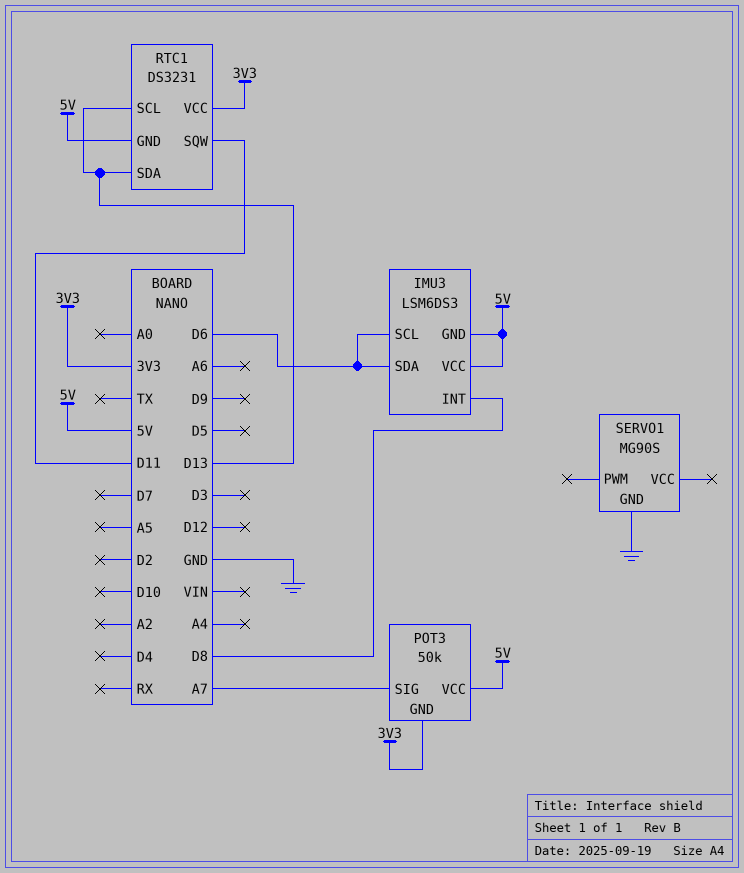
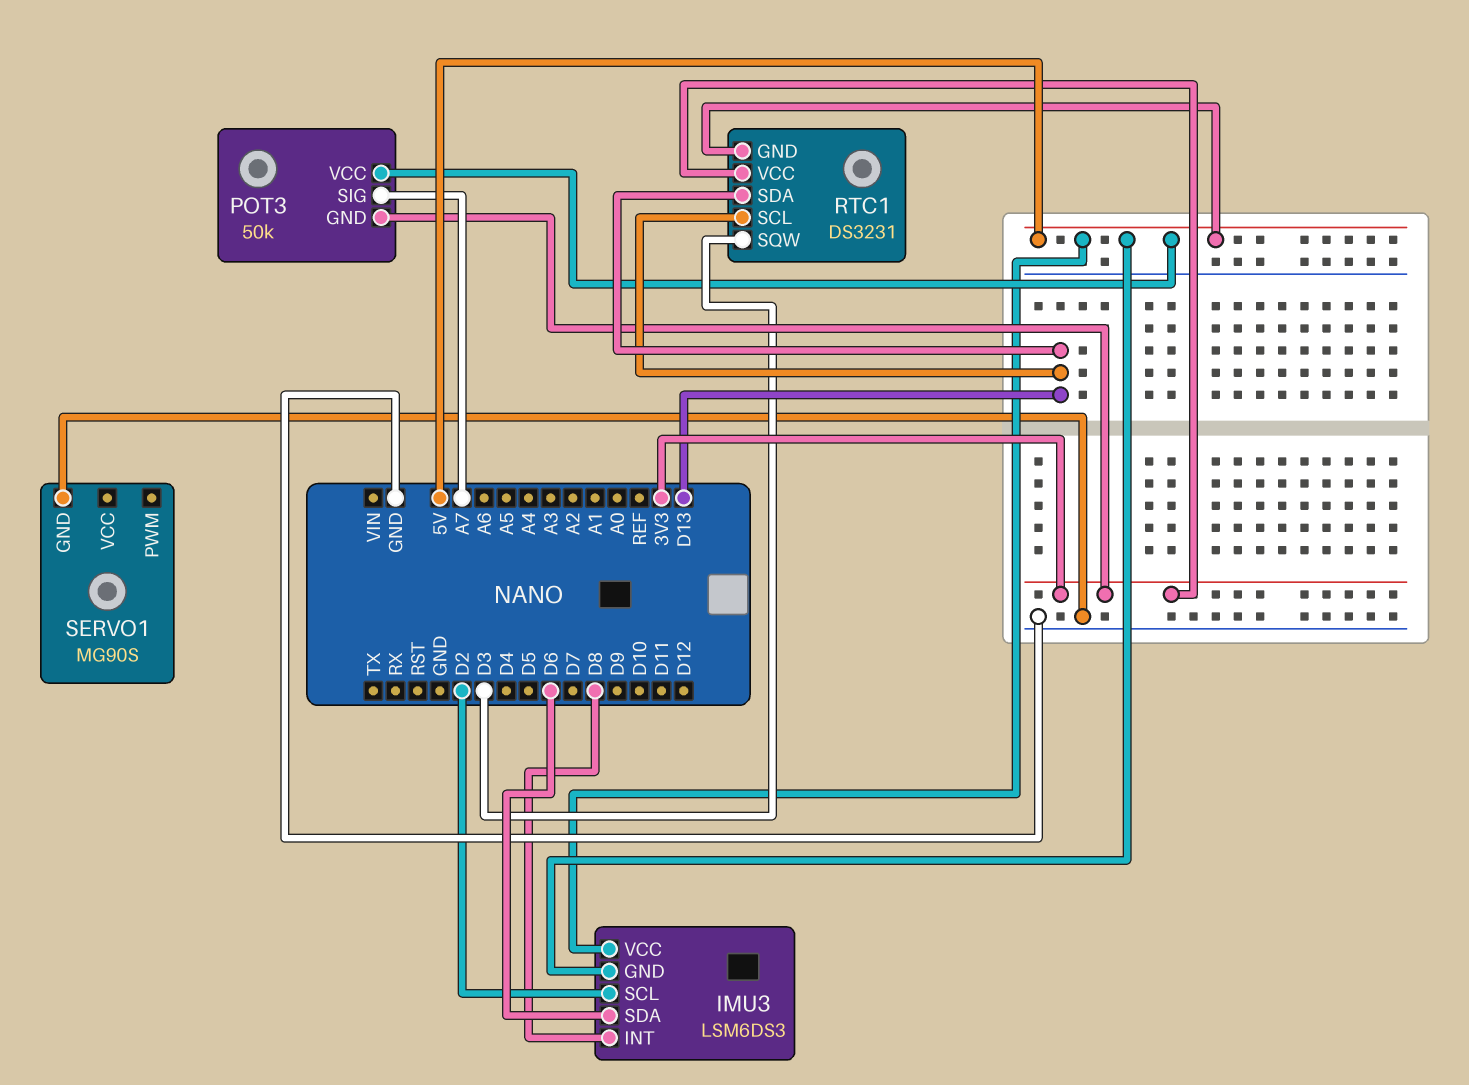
IMU3 pin SCL: D6 -> D2
RTC1 pin SQW: D11 -> D3

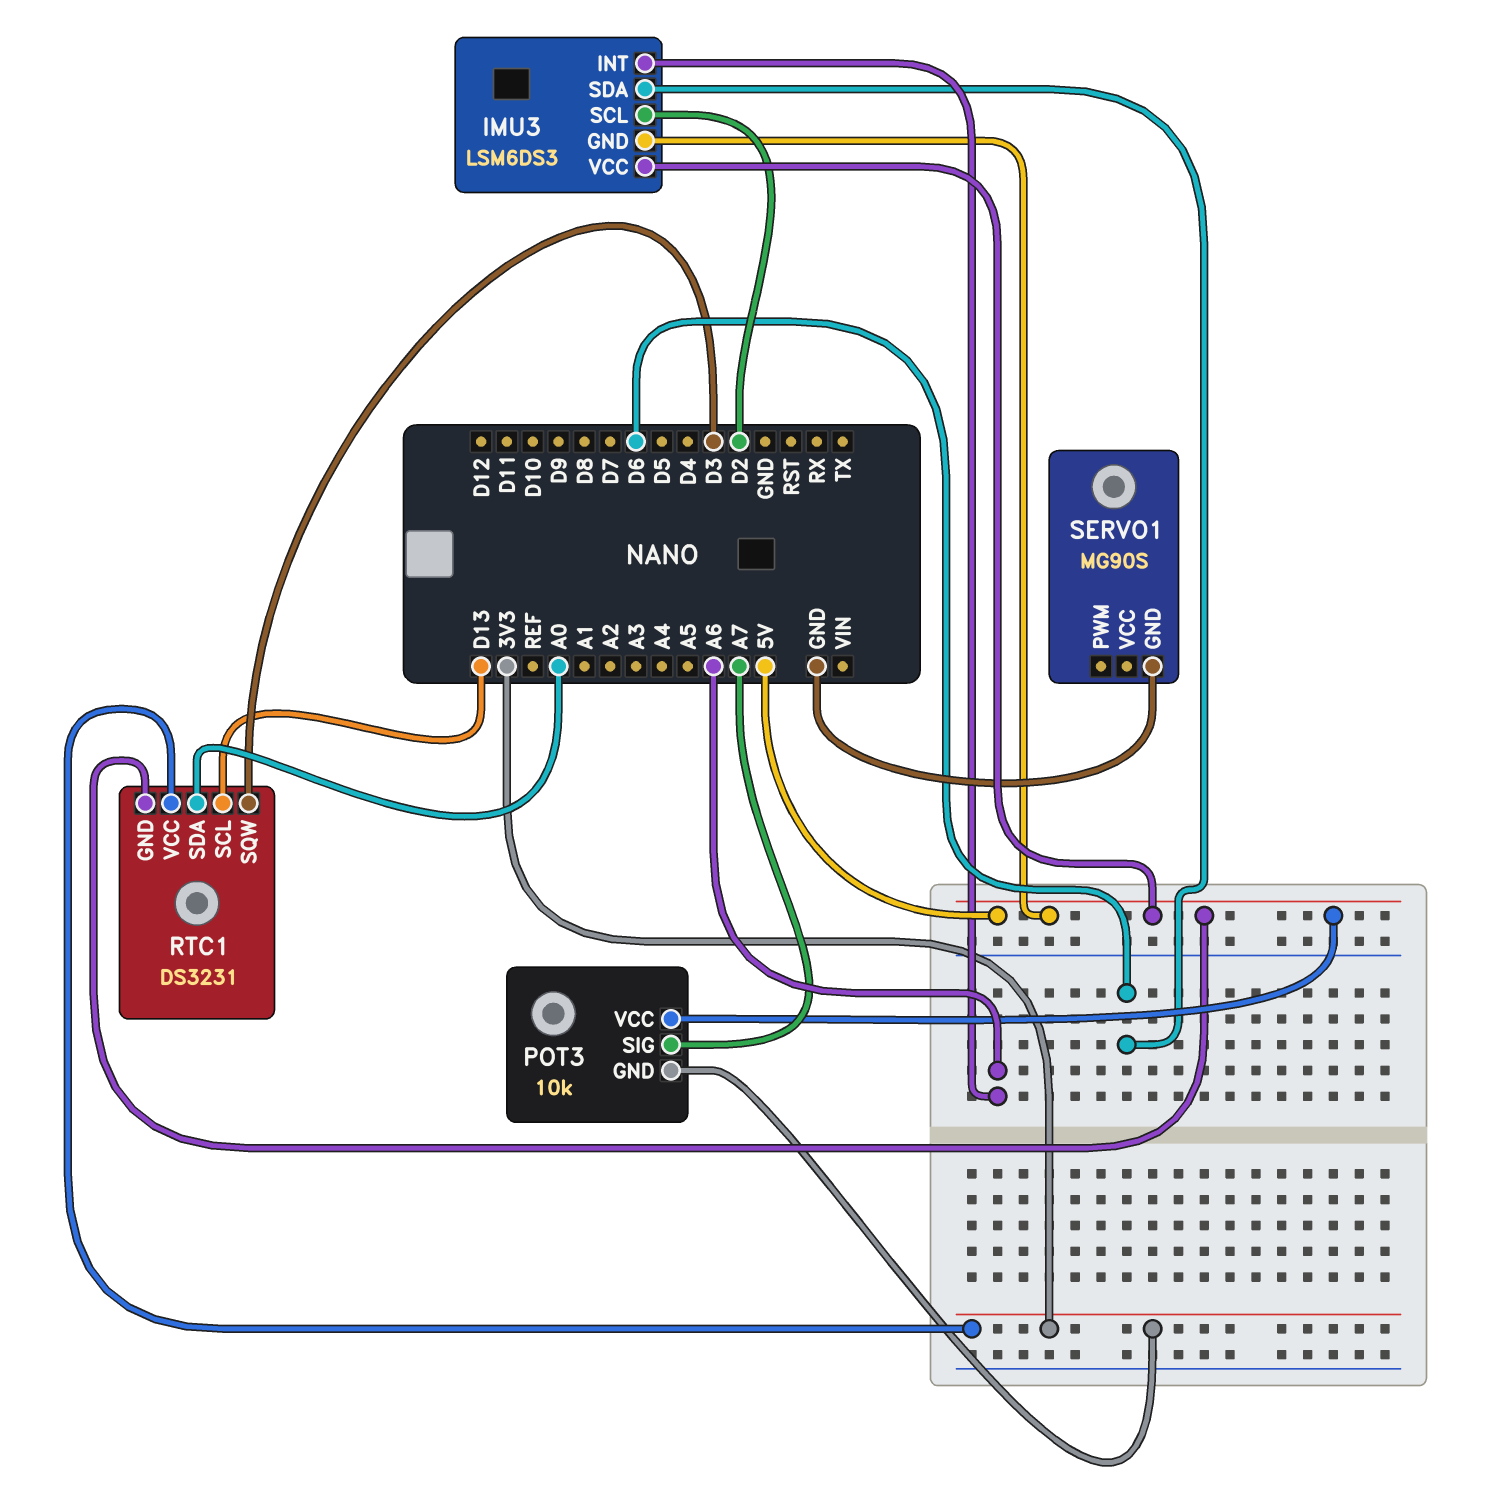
IMU3 pin INT: D8 -> A6
POT3: 50k -> 10k
RTC1 pin SDA: D13 -> A0

